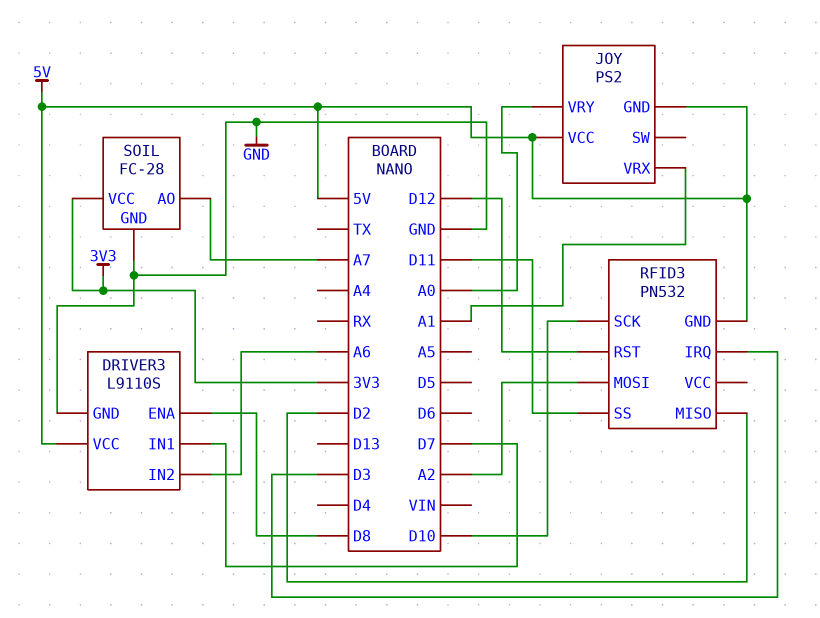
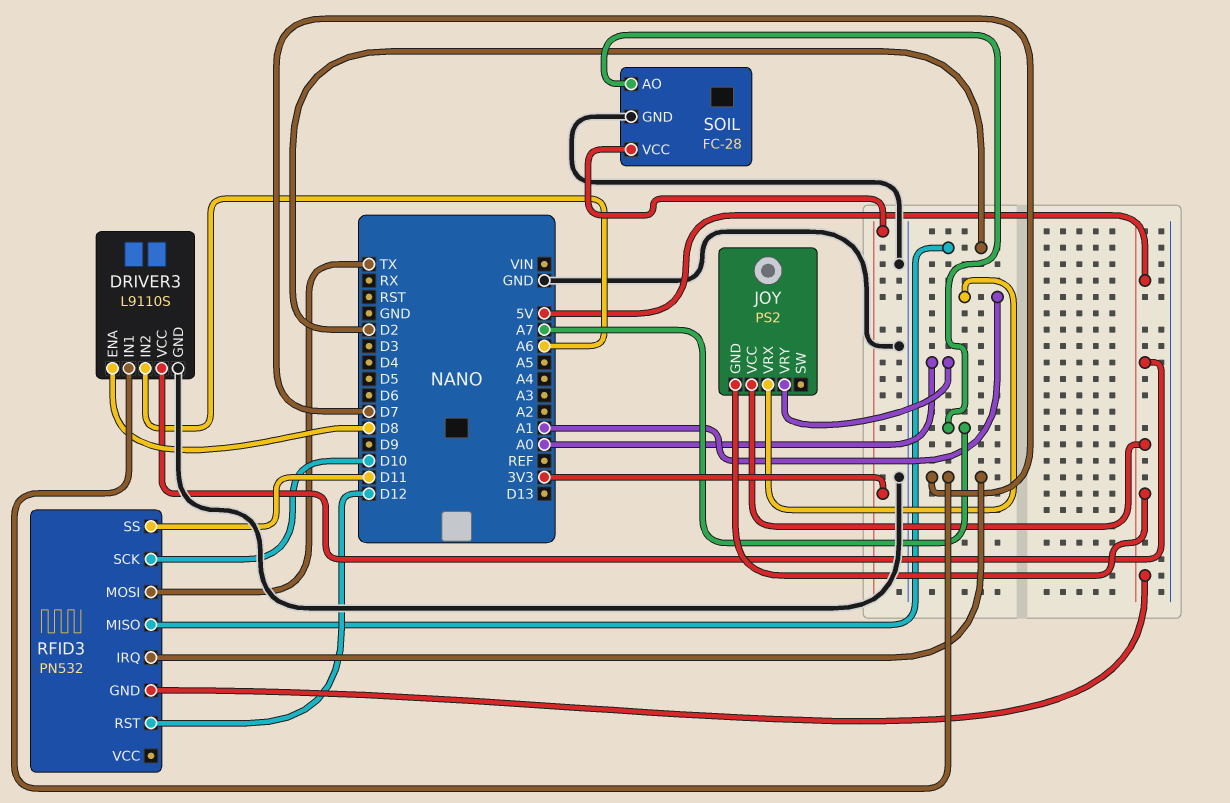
RFID3 pin IRQ: D3 -> D7
RFID3 pin MOSI: A2 -> TX

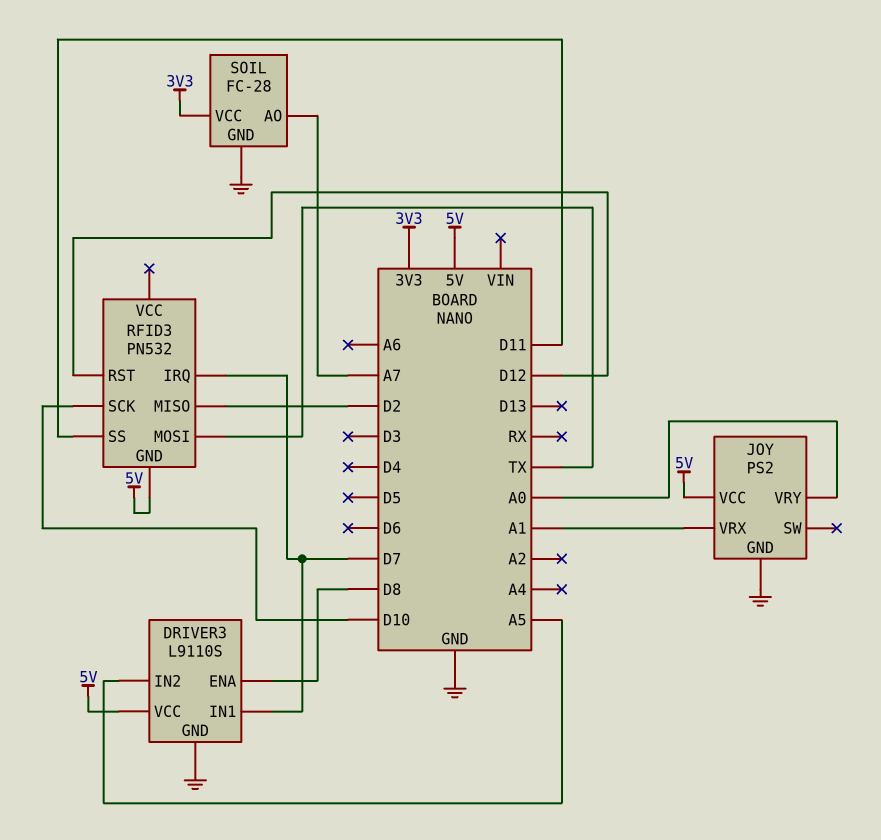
DRIVER3 pin IN2: A6 -> A5
JOY pin GND: 5V -> GND

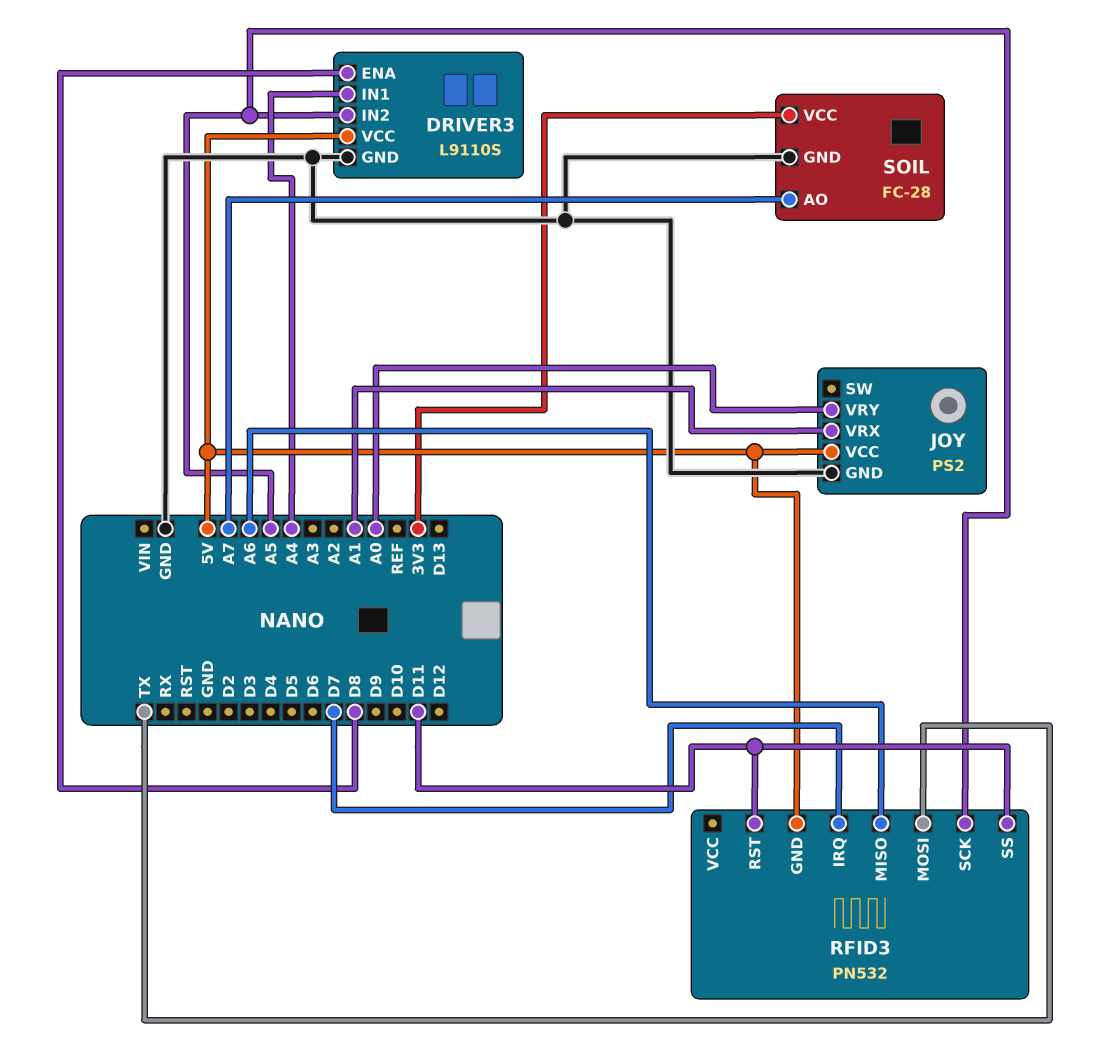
DRIVER3 pin IN1: D7 -> A4
RFID3 pin MISO: D2 -> A6
RFID3 pin RST: D12 -> D11
RFID3 pin SCK: D10 -> A5

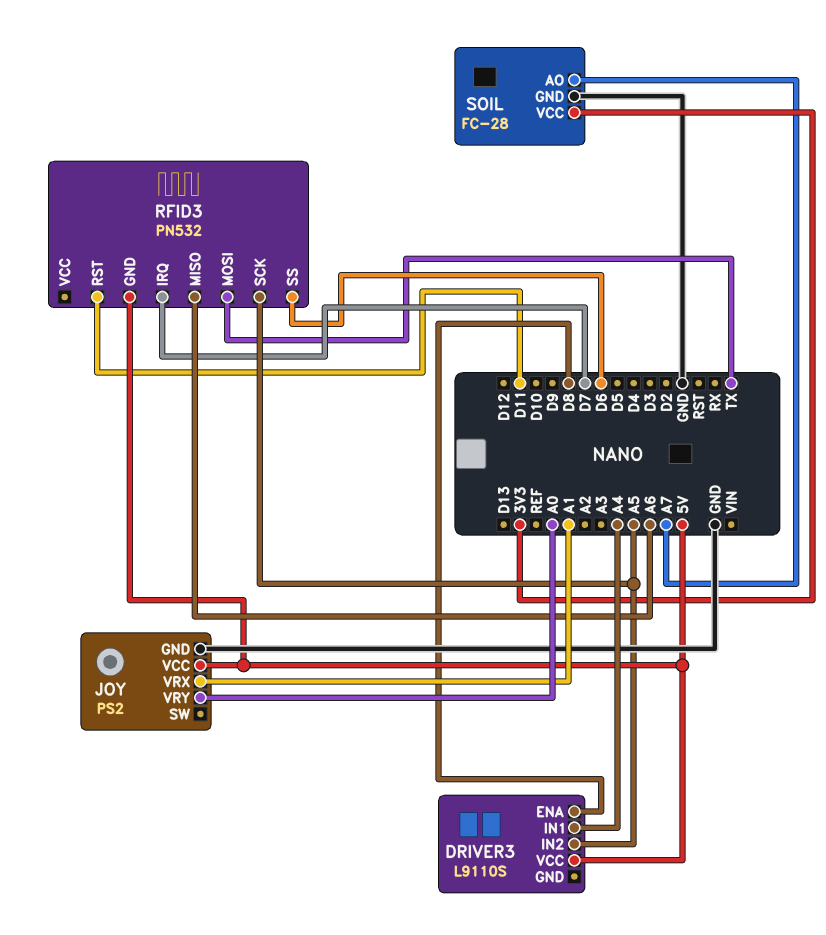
DRIVER3 pin GND: GND -> none
RFID3 pin SS: D11 -> D6

